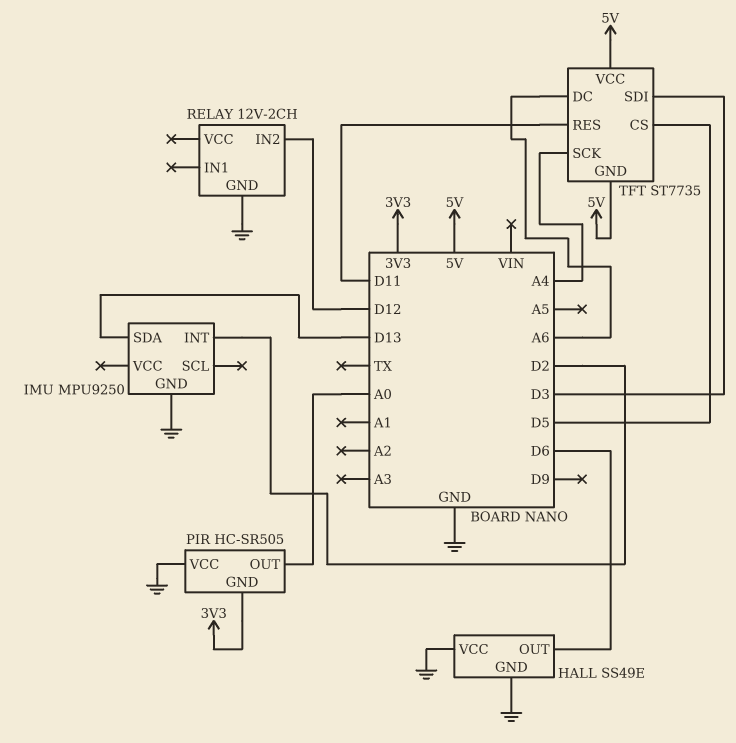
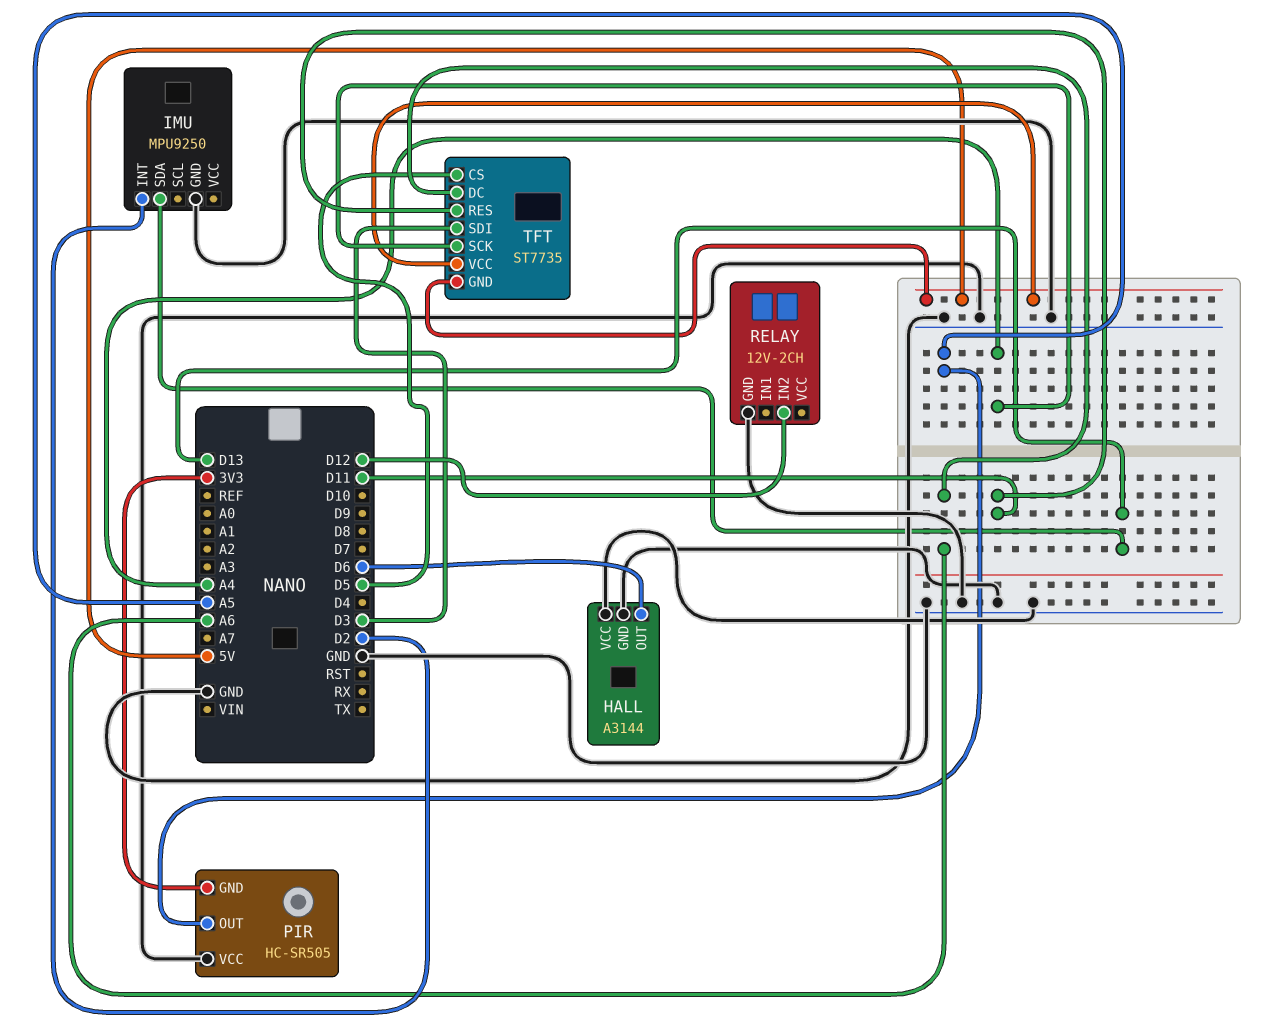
HALL: SS49E -> A3144
PIR pin OUT: A0 -> A5

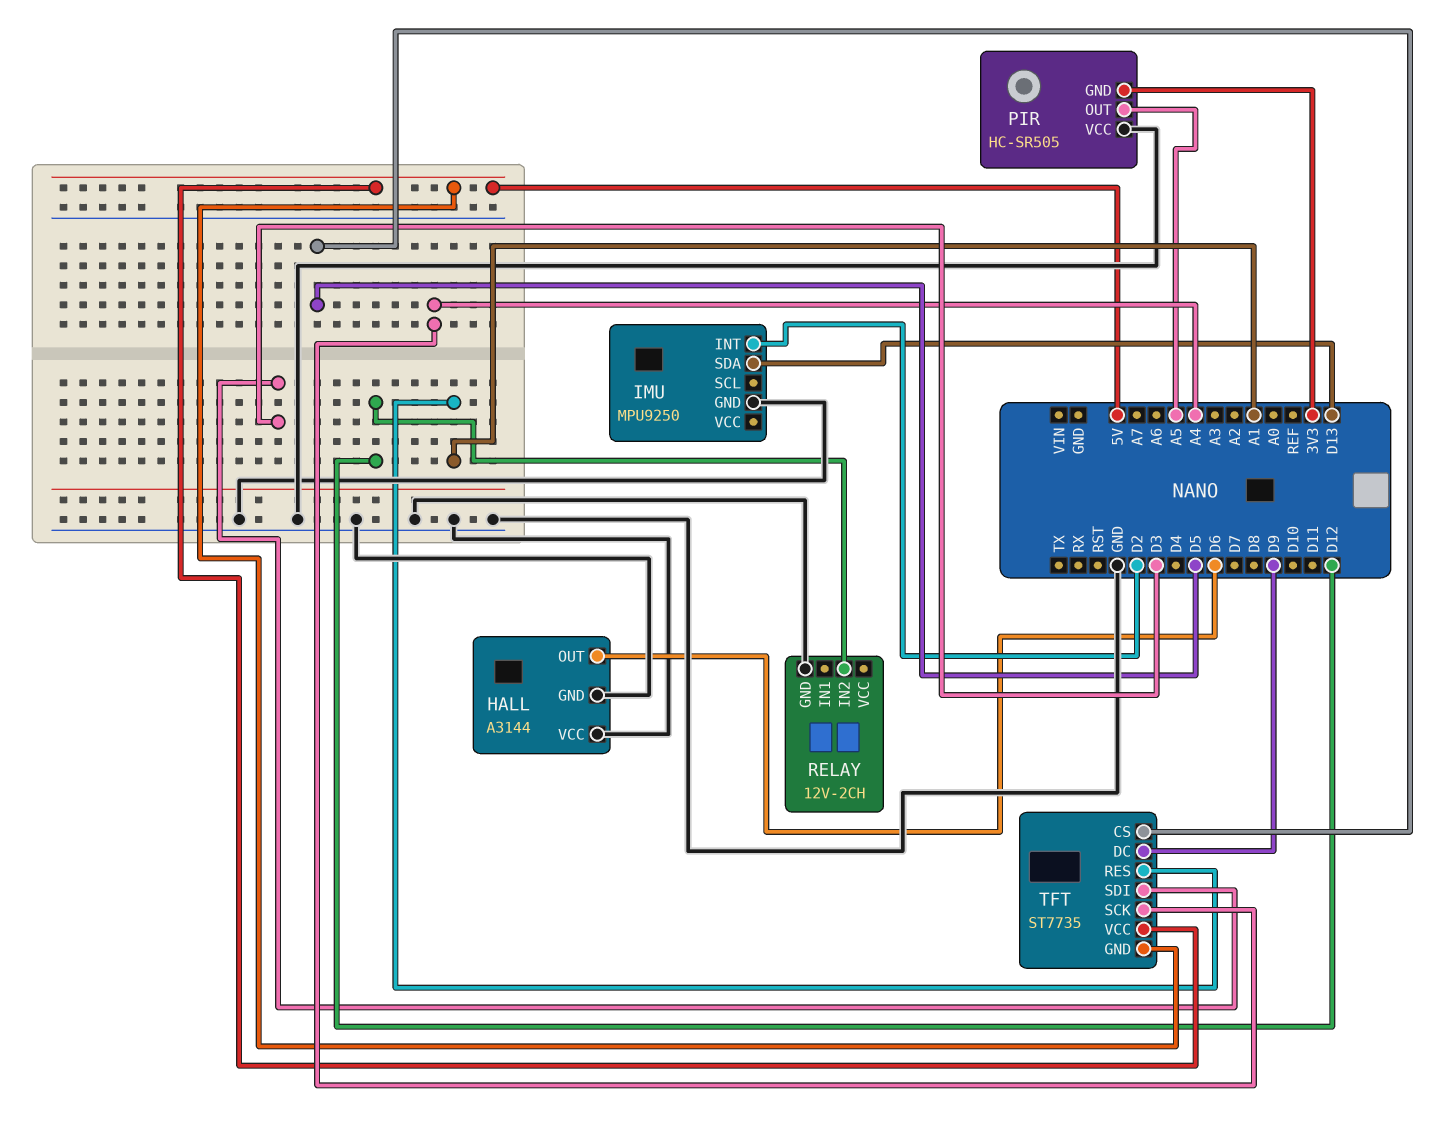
TFT pin DC: A6 -> D9
TFT pin RES: D11 -> A1

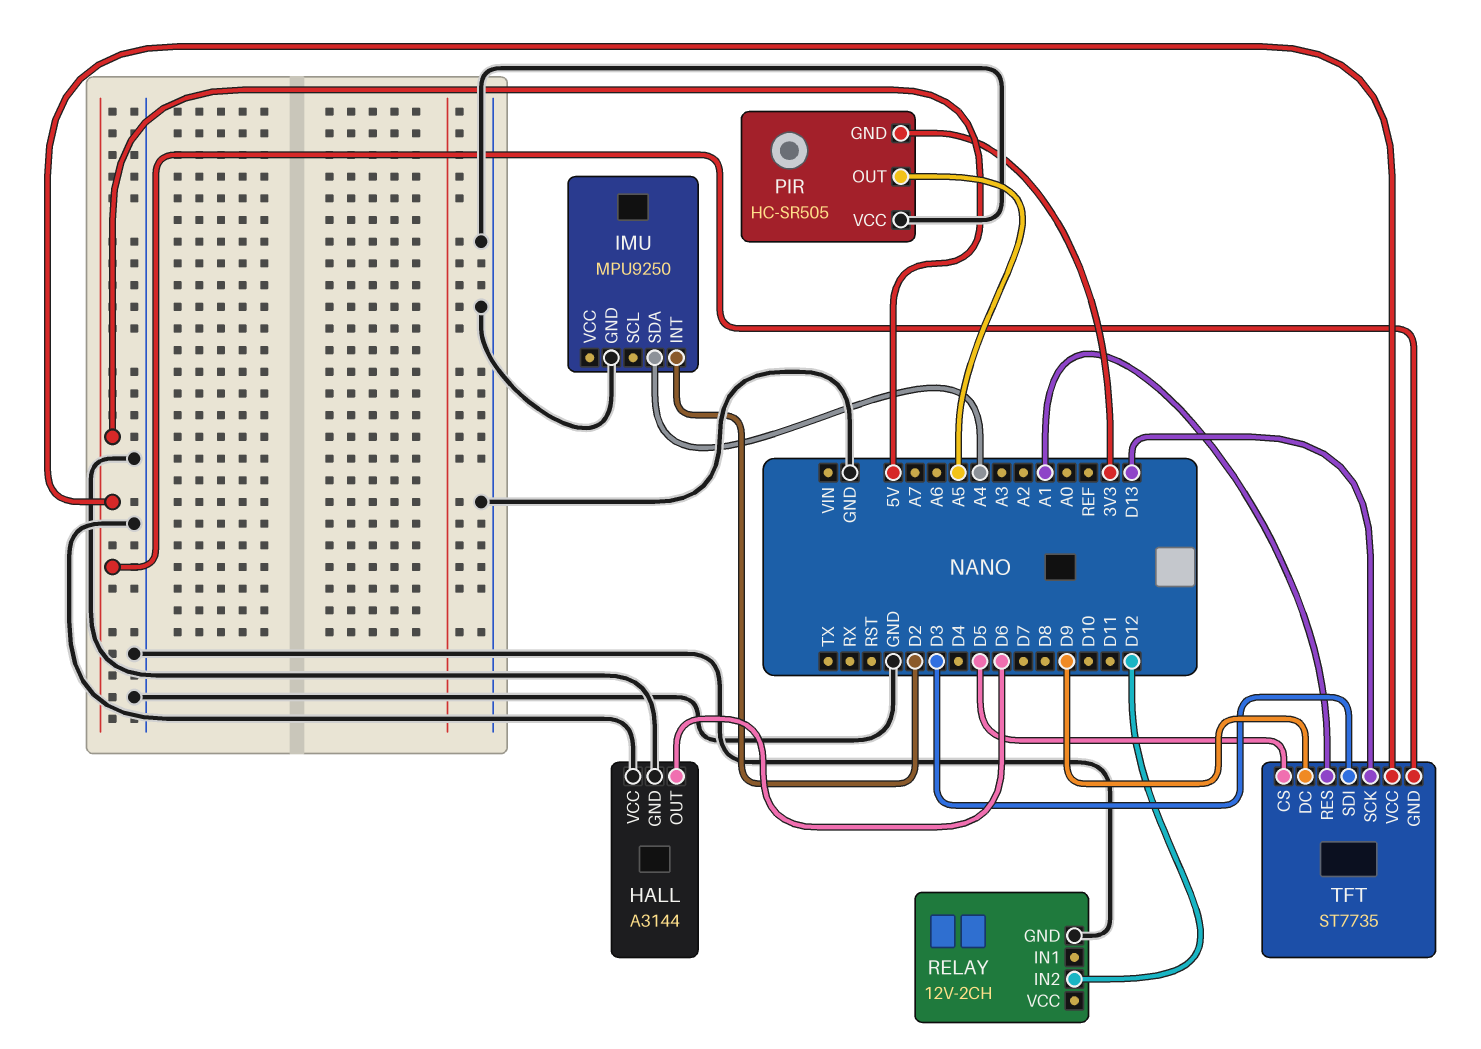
IMU pin SDA: D13 -> A4
TFT pin SCK: A4 -> D13

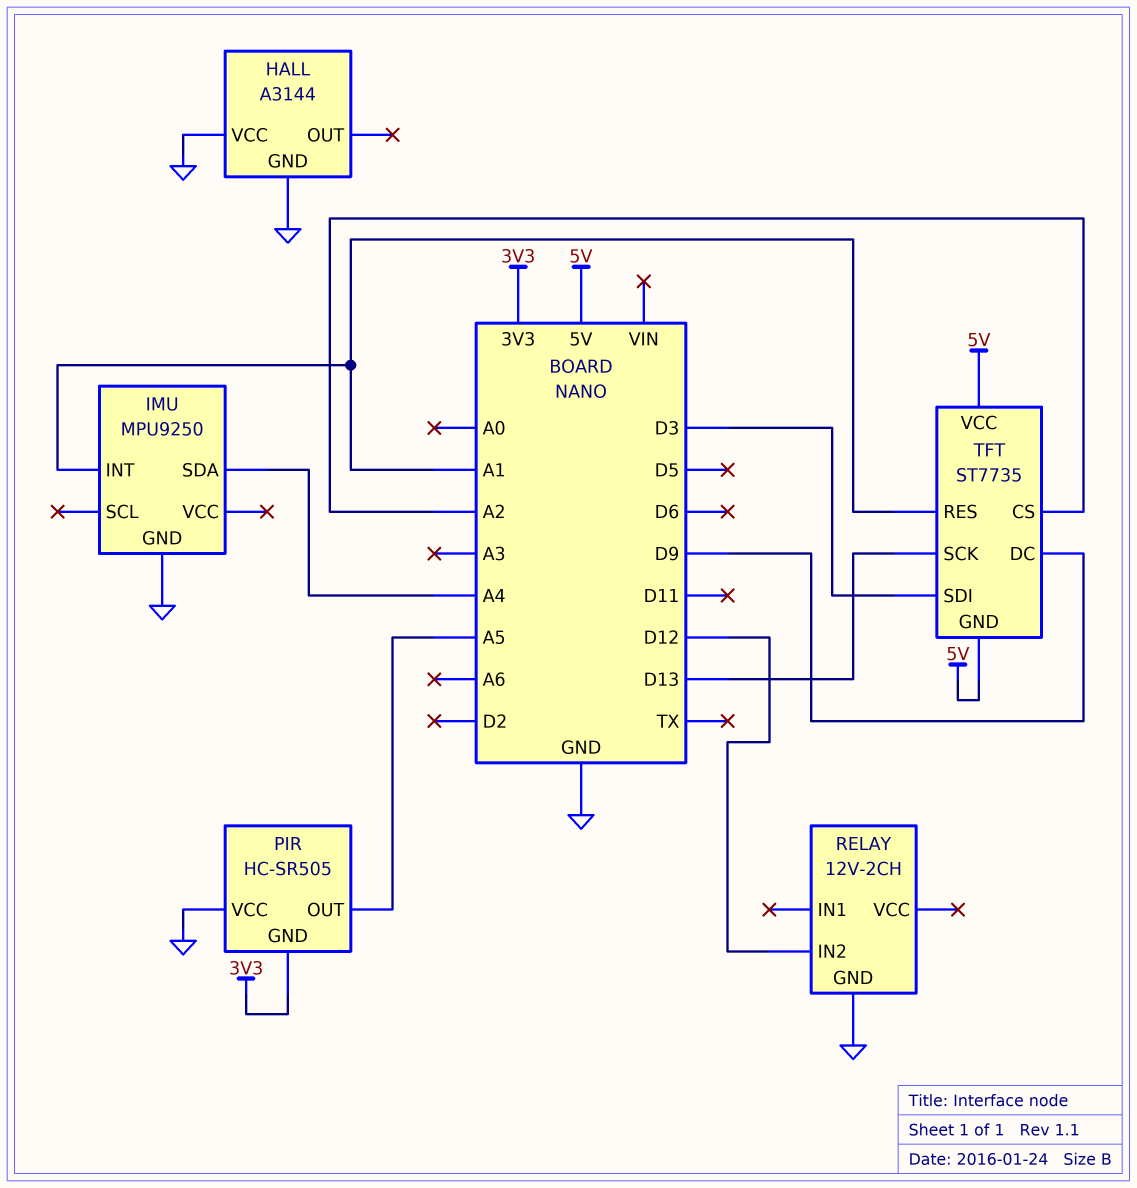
HALL pin OUT: D6 -> none
IMU pin INT: D2 -> A1
TFT pin CS: D5 -> A2

